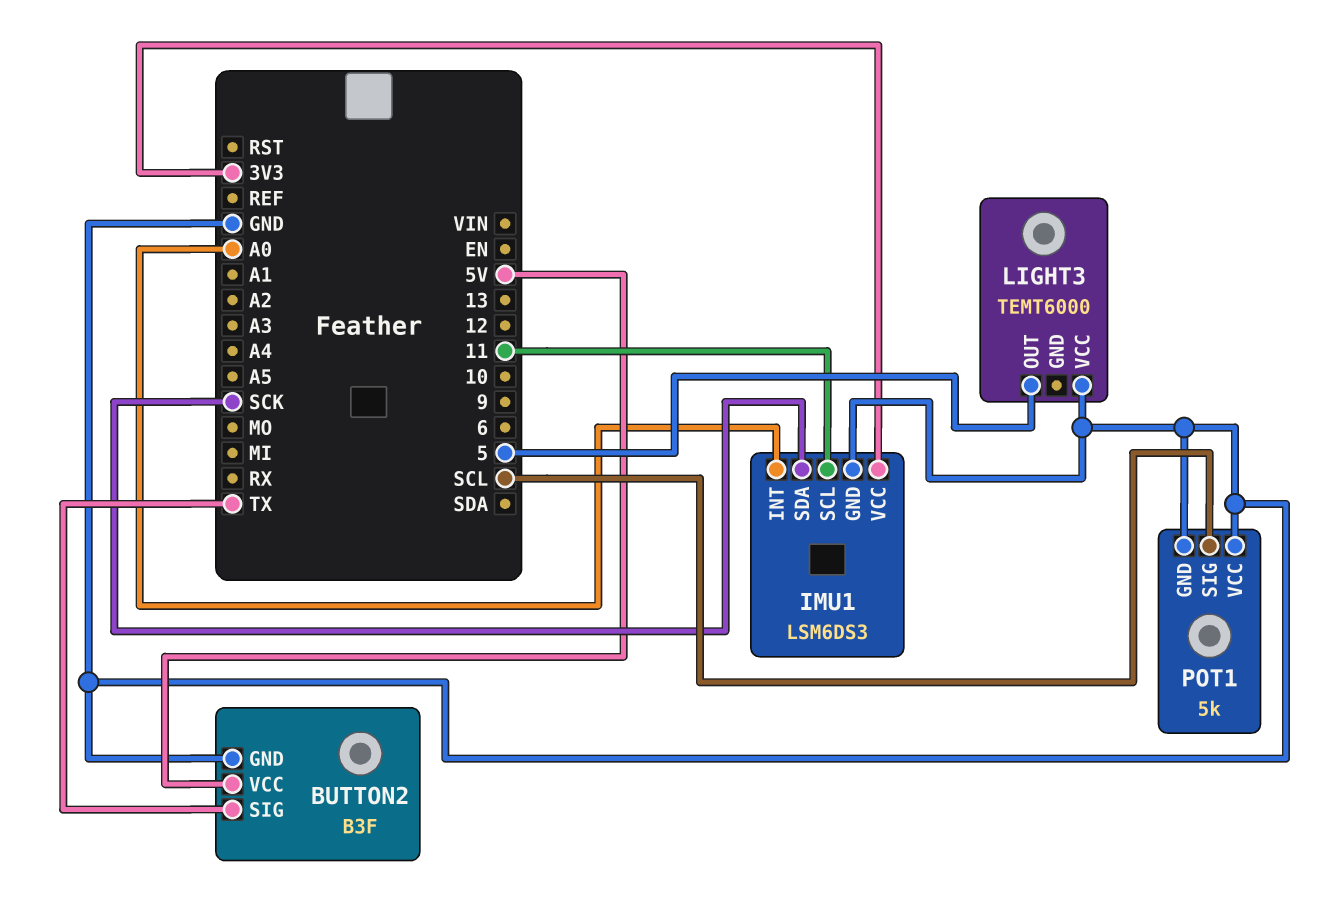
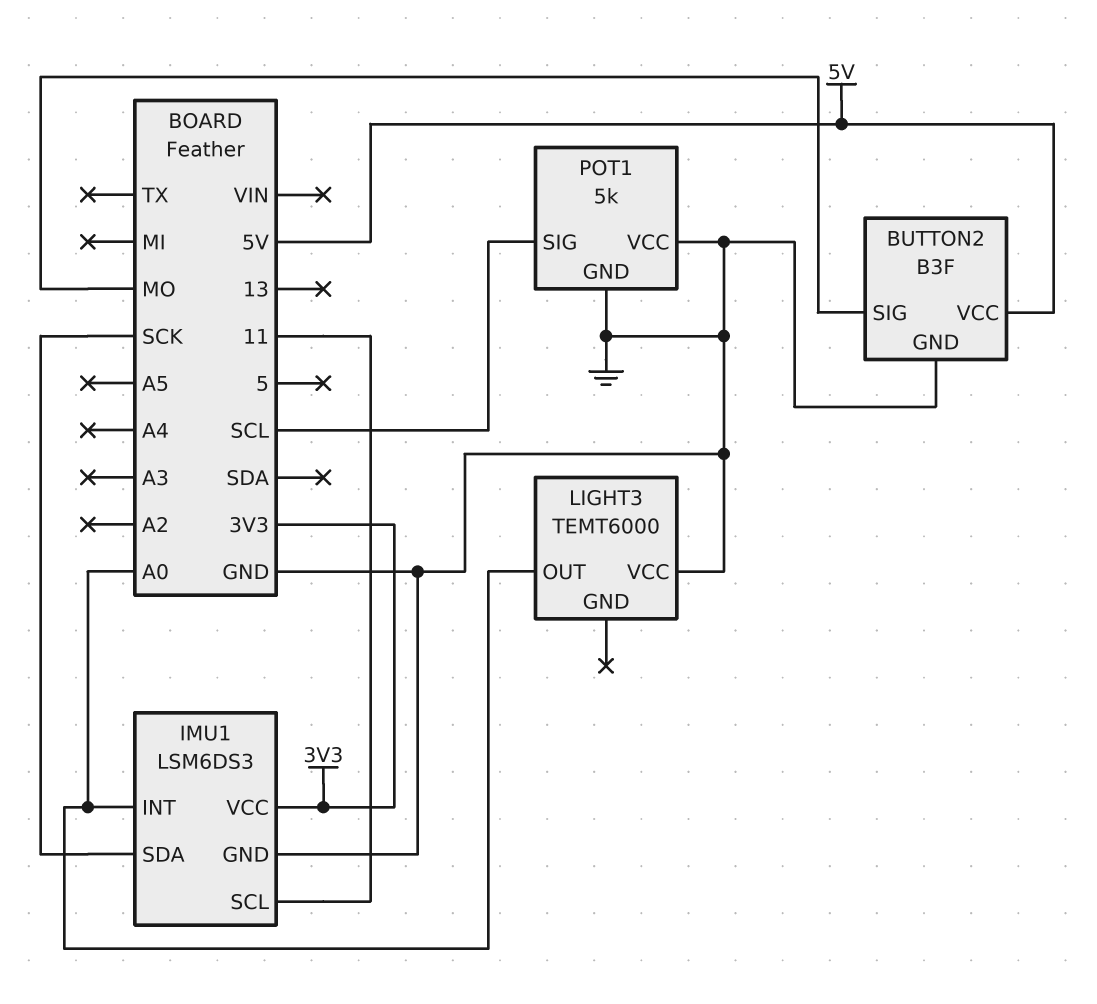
BUTTON2 pin SIG: TX -> MO
LIGHT3 pin OUT: 5 -> A0

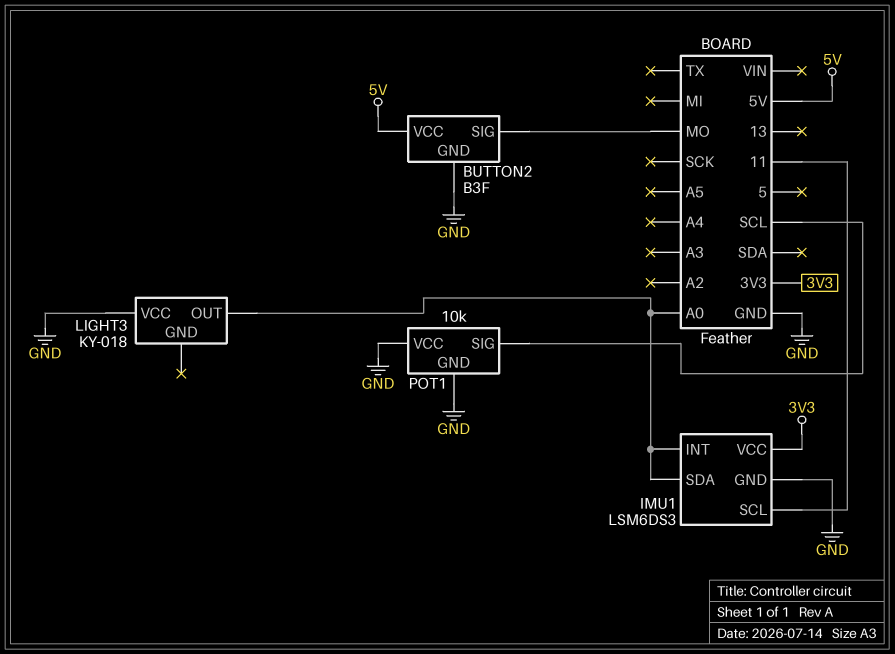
IMU1 pin SDA: SCK -> A0
LIGHT3: TEMT6000 -> KY-018
POT1: 5k -> 10k

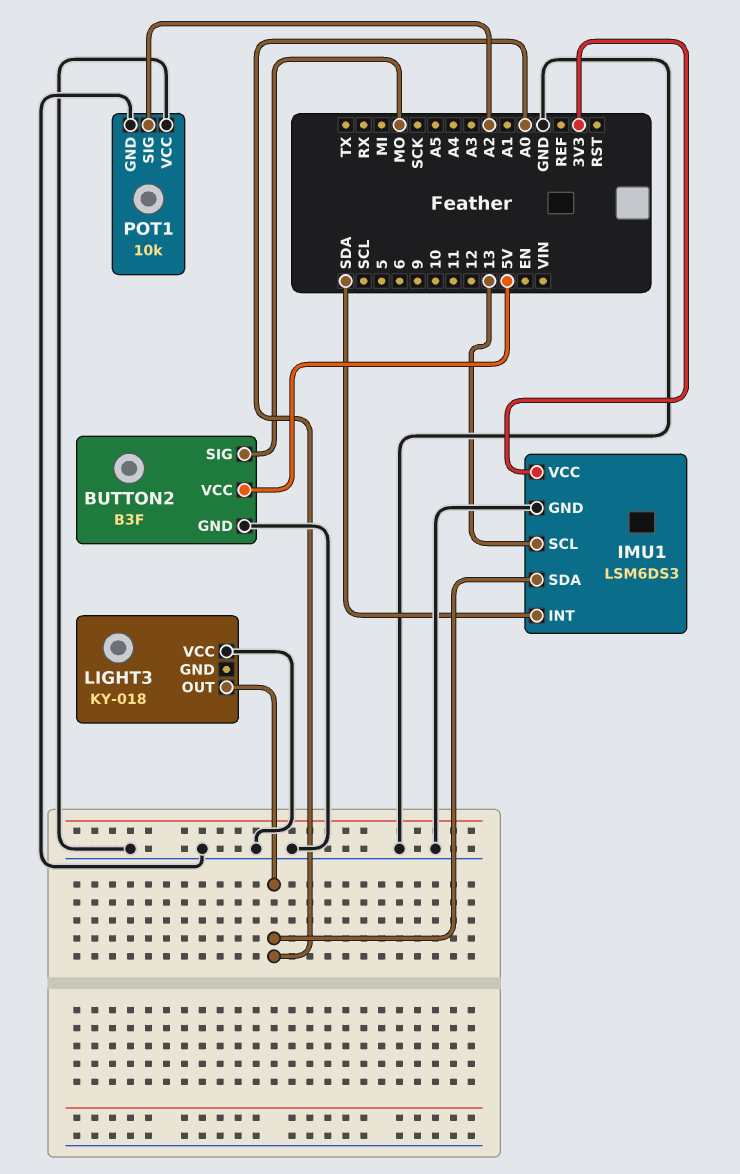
IMU1 pin INT: A0 -> SDA
IMU1 pin SCL: 11 -> 13
POT1 pin SIG: SCL -> A2

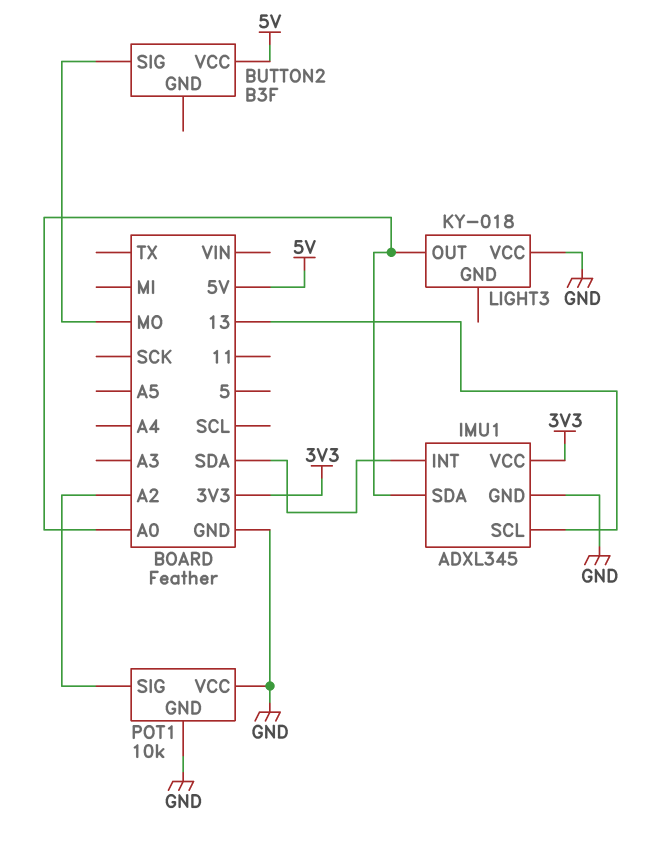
BUTTON2 pin GND: GND -> none
IMU1: LSM6DS3 -> ADXL345

